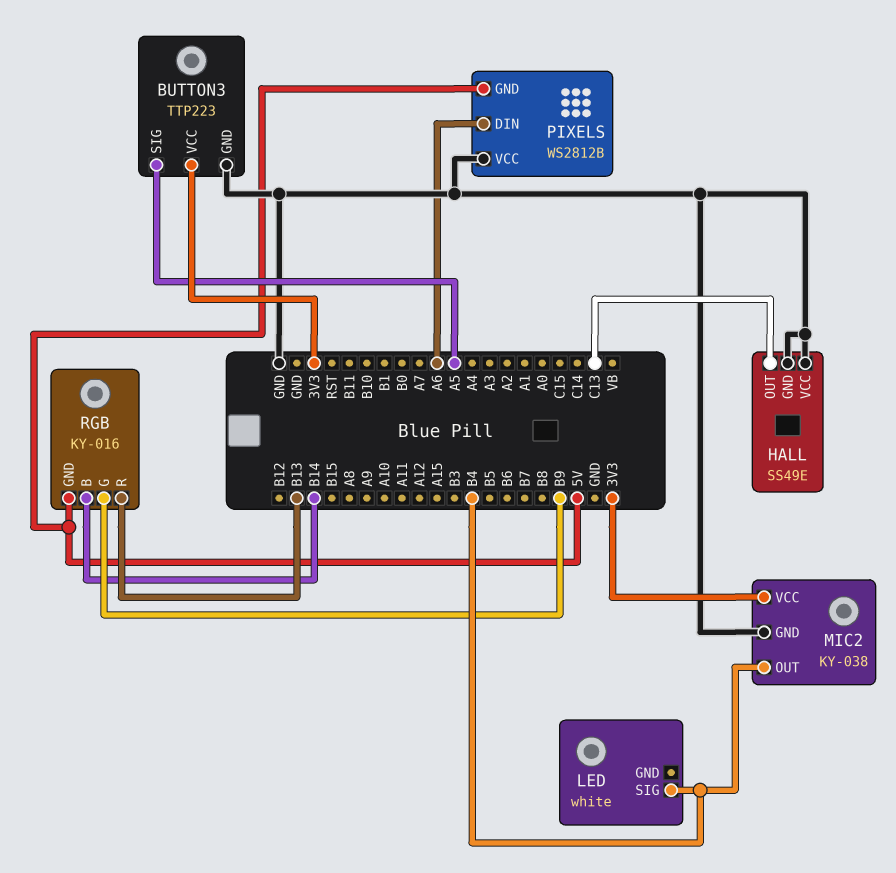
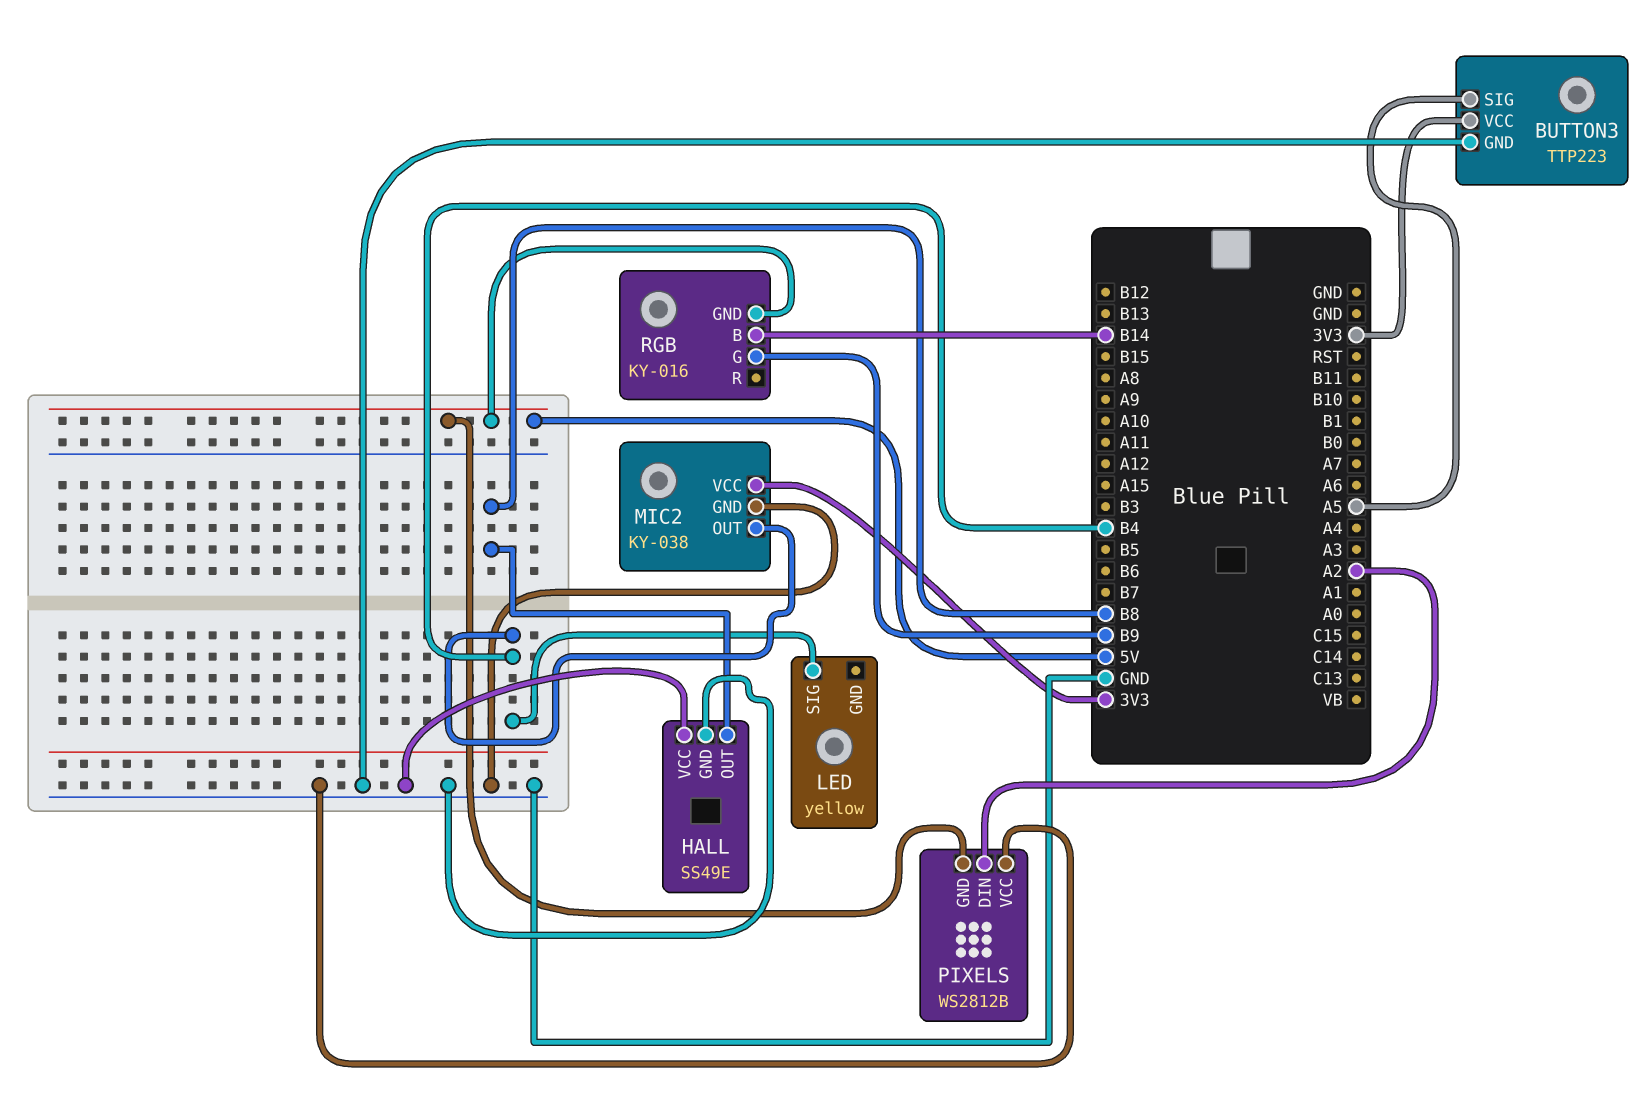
HALL pin OUT: C13 -> B8
LED: white -> yellow
PIXELS pin DIN: A6 -> A2
RGB pin R: B13 -> none

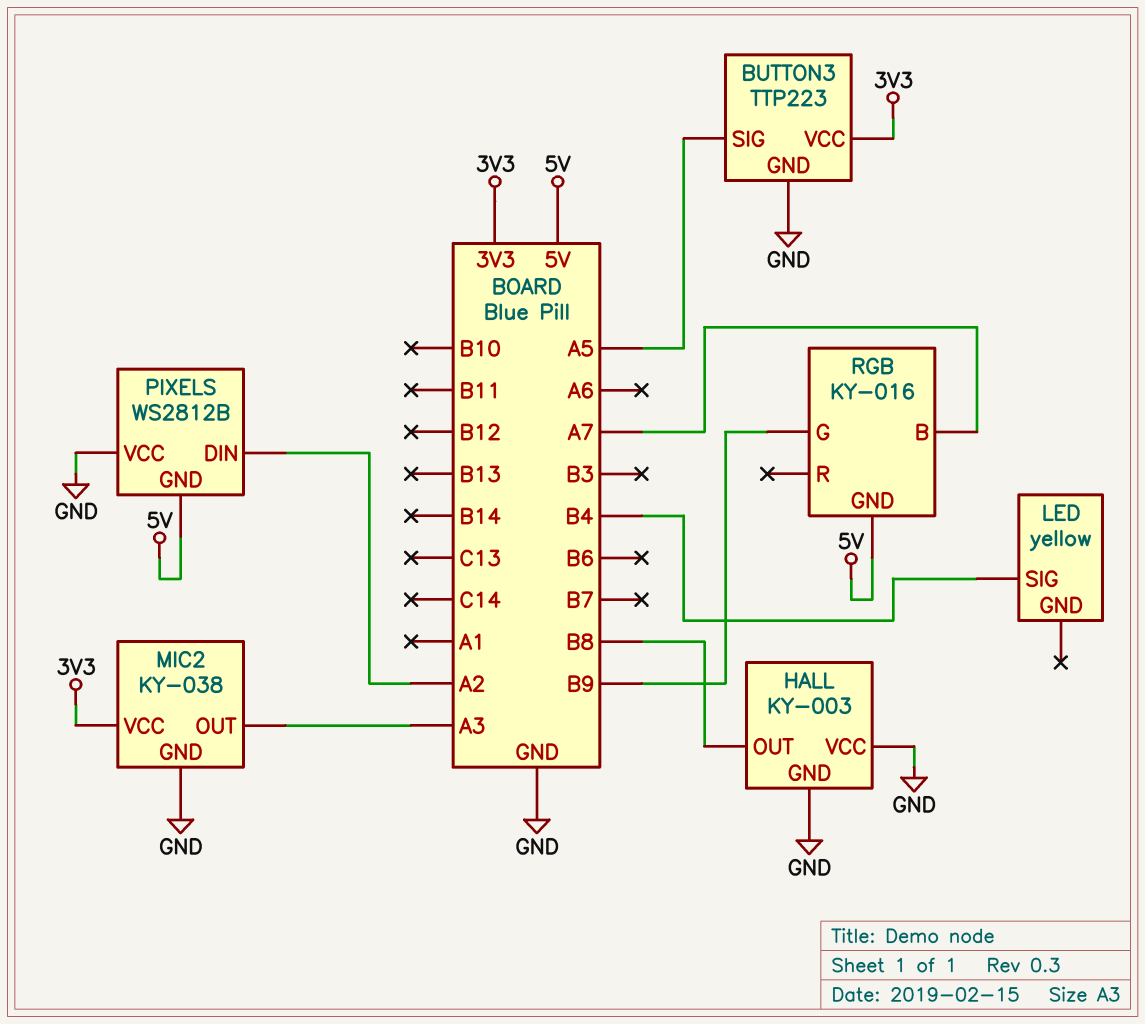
HALL: SS49E -> KY-003
MIC2 pin OUT: B4 -> A3
RGB pin B: B14 -> A7

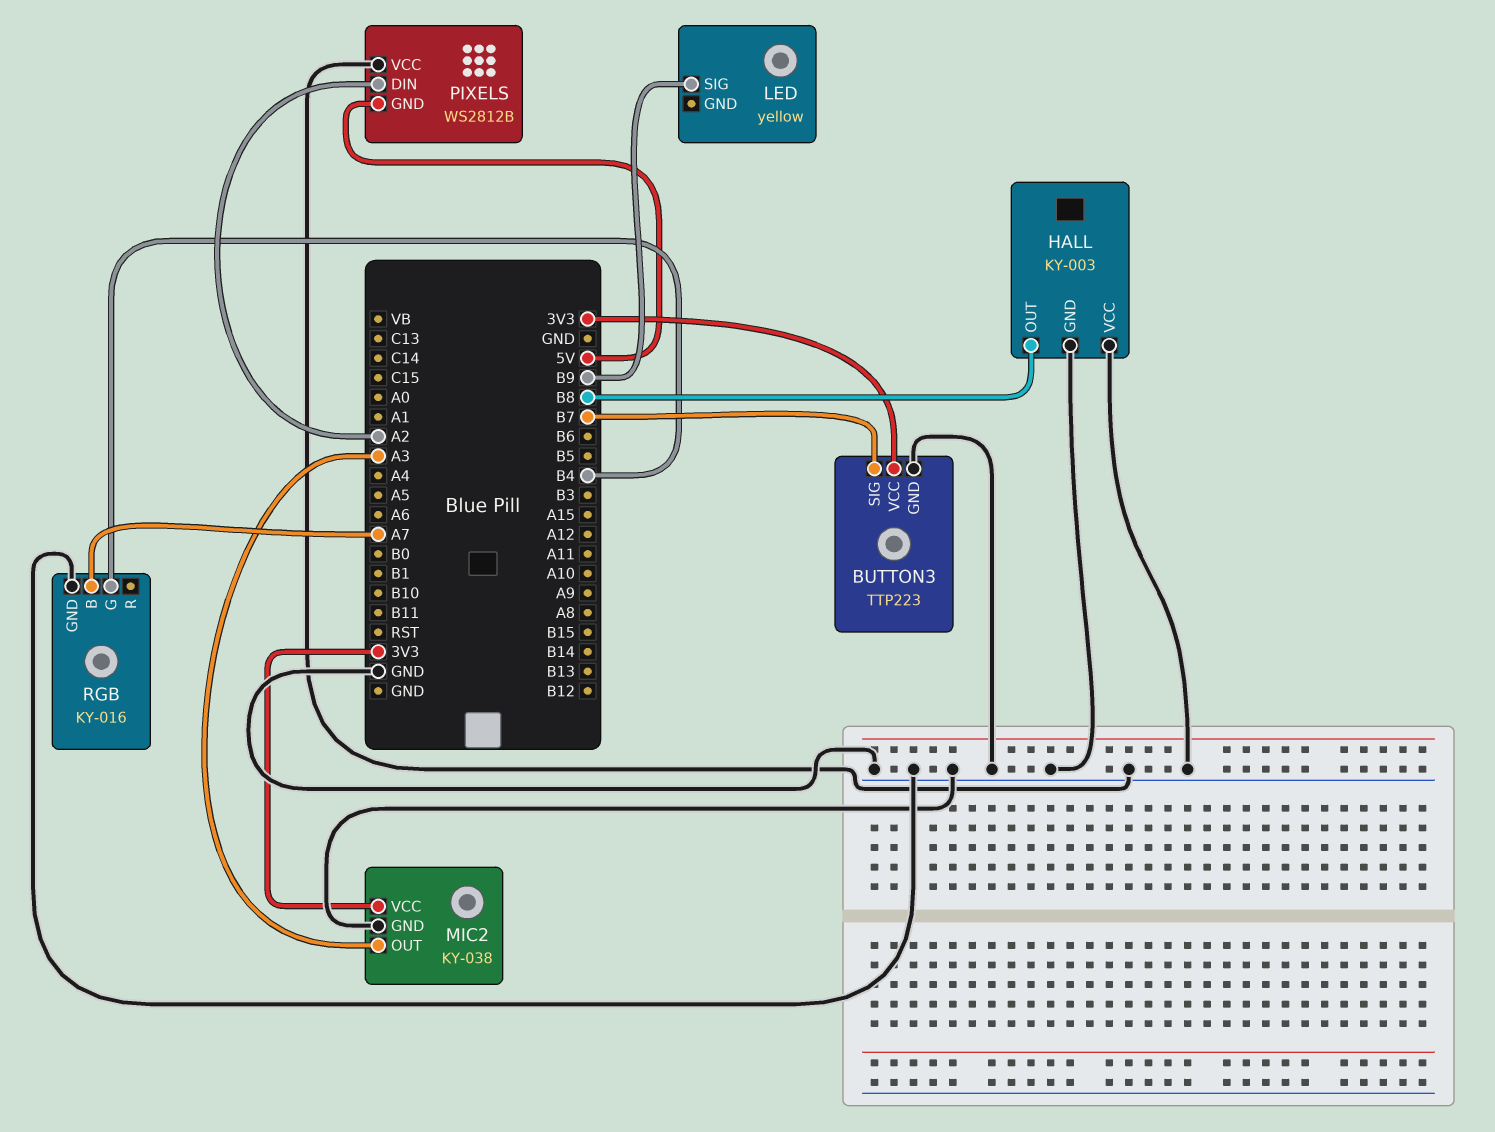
BUTTON3 pin SIG: A5 -> B7
LED pin SIG: B4 -> B9
RGB pin G: B9 -> B4
RGB pin GND: 5V -> GND

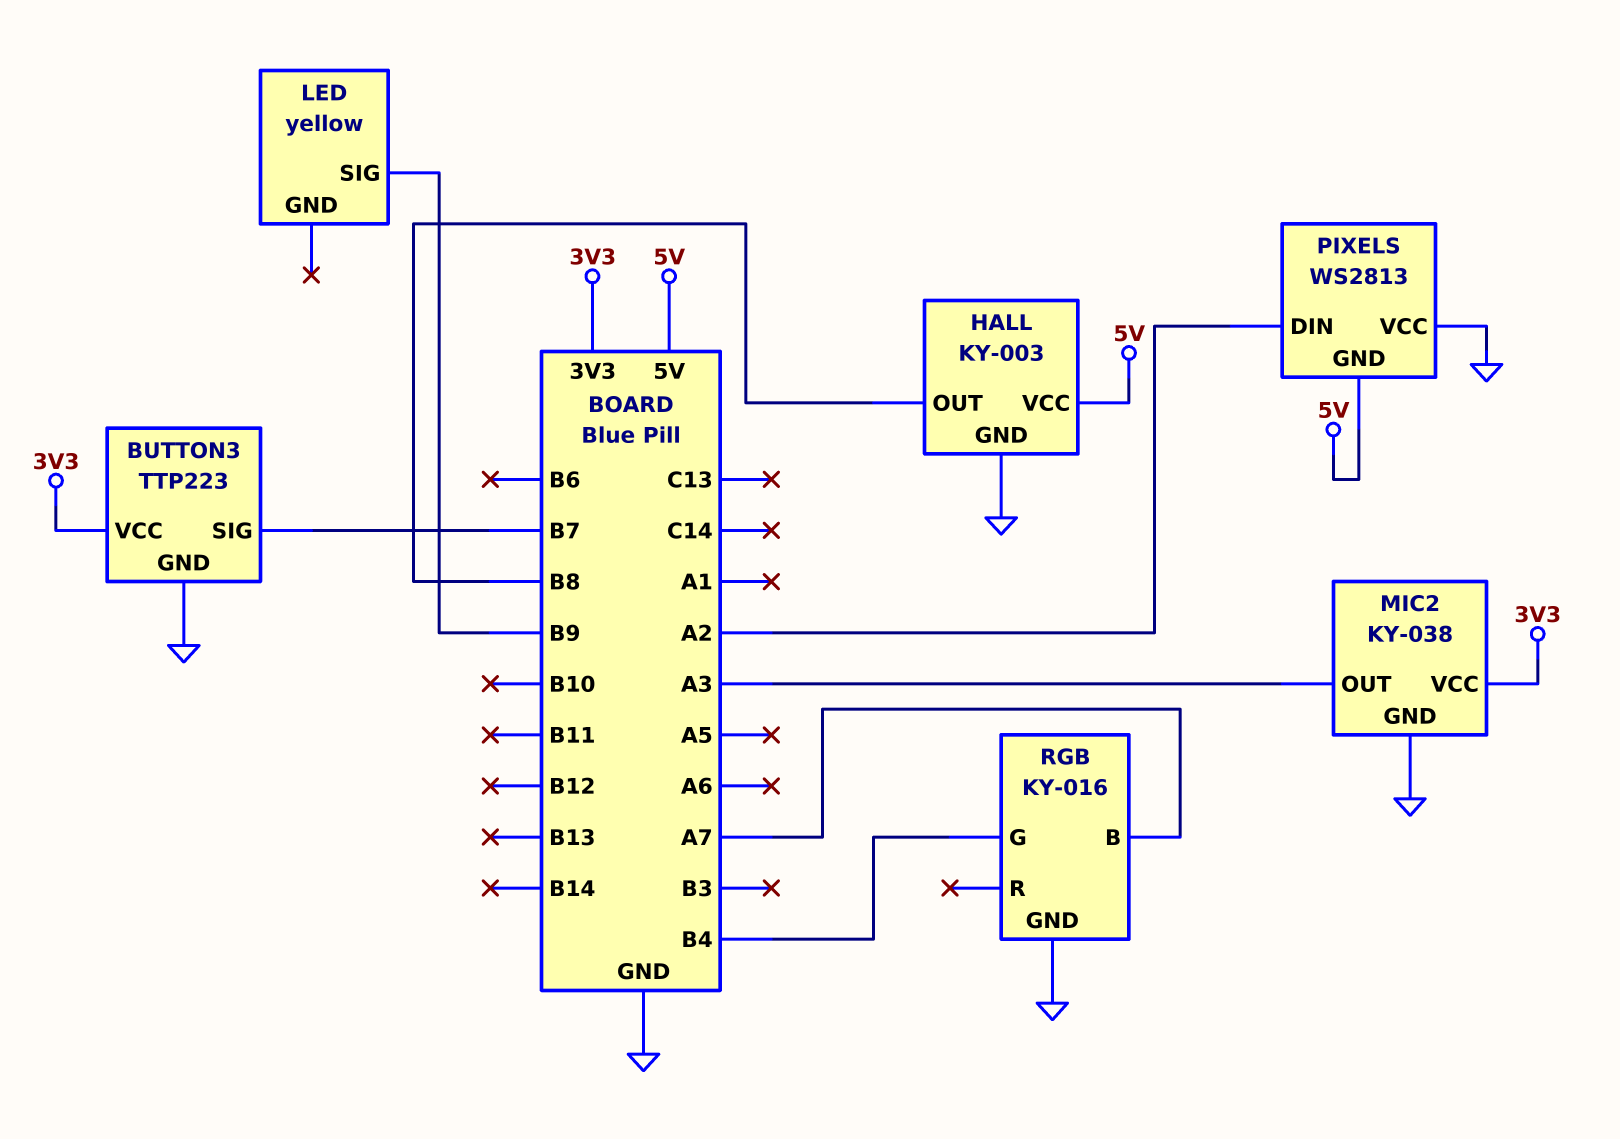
HALL pin VCC: GND -> 5V
PIXELS: WS2812B -> WS2813

